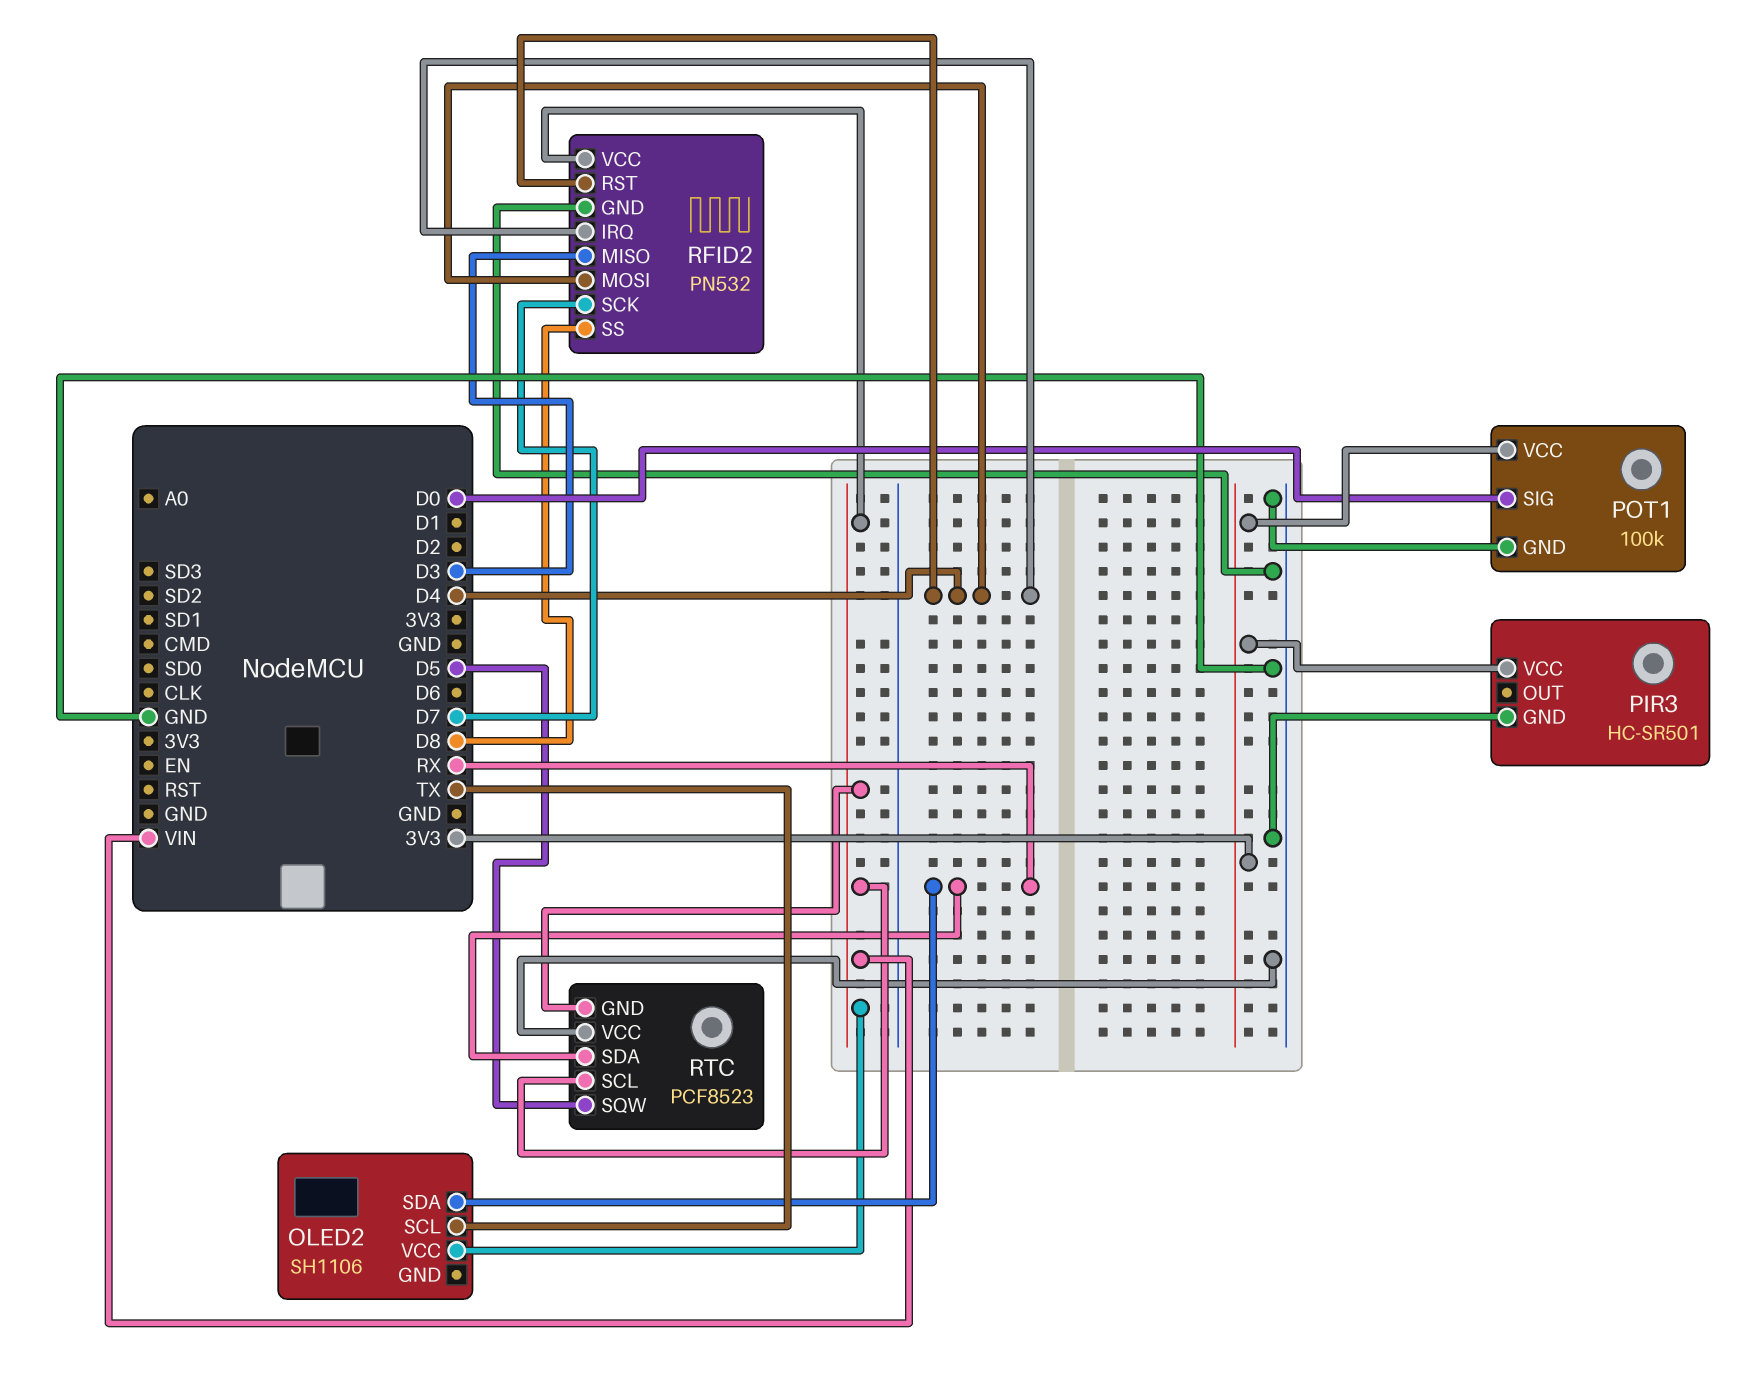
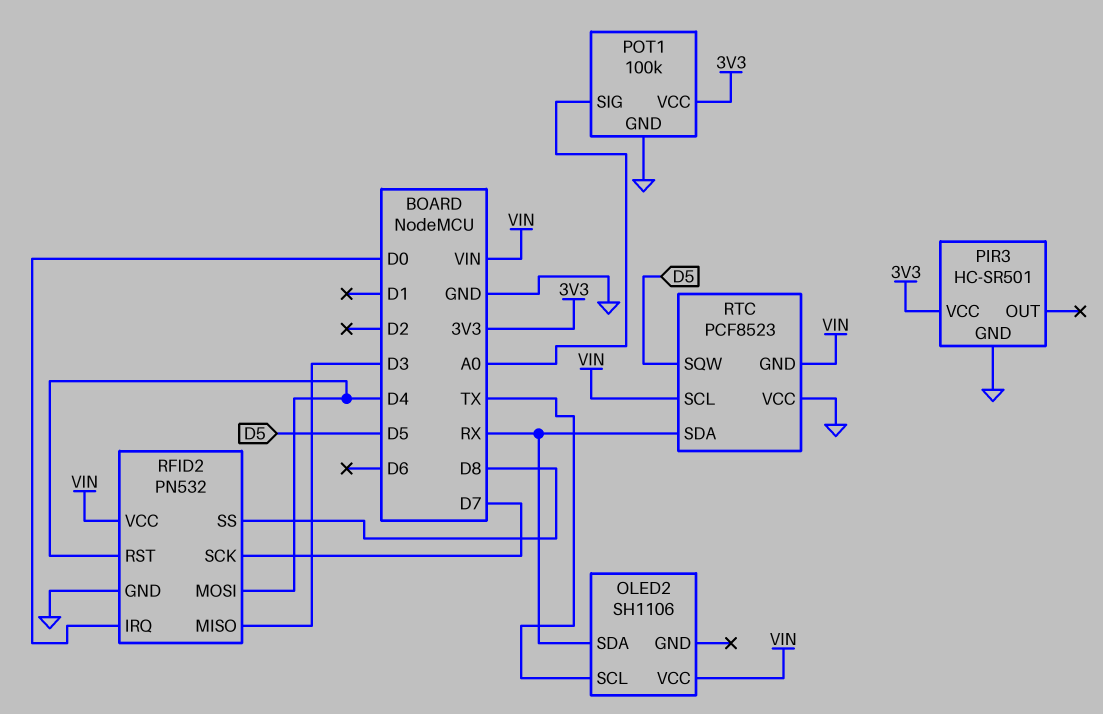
POT1 pin SIG: D0 -> A0
RFID2 pin IRQ: D4 -> D0

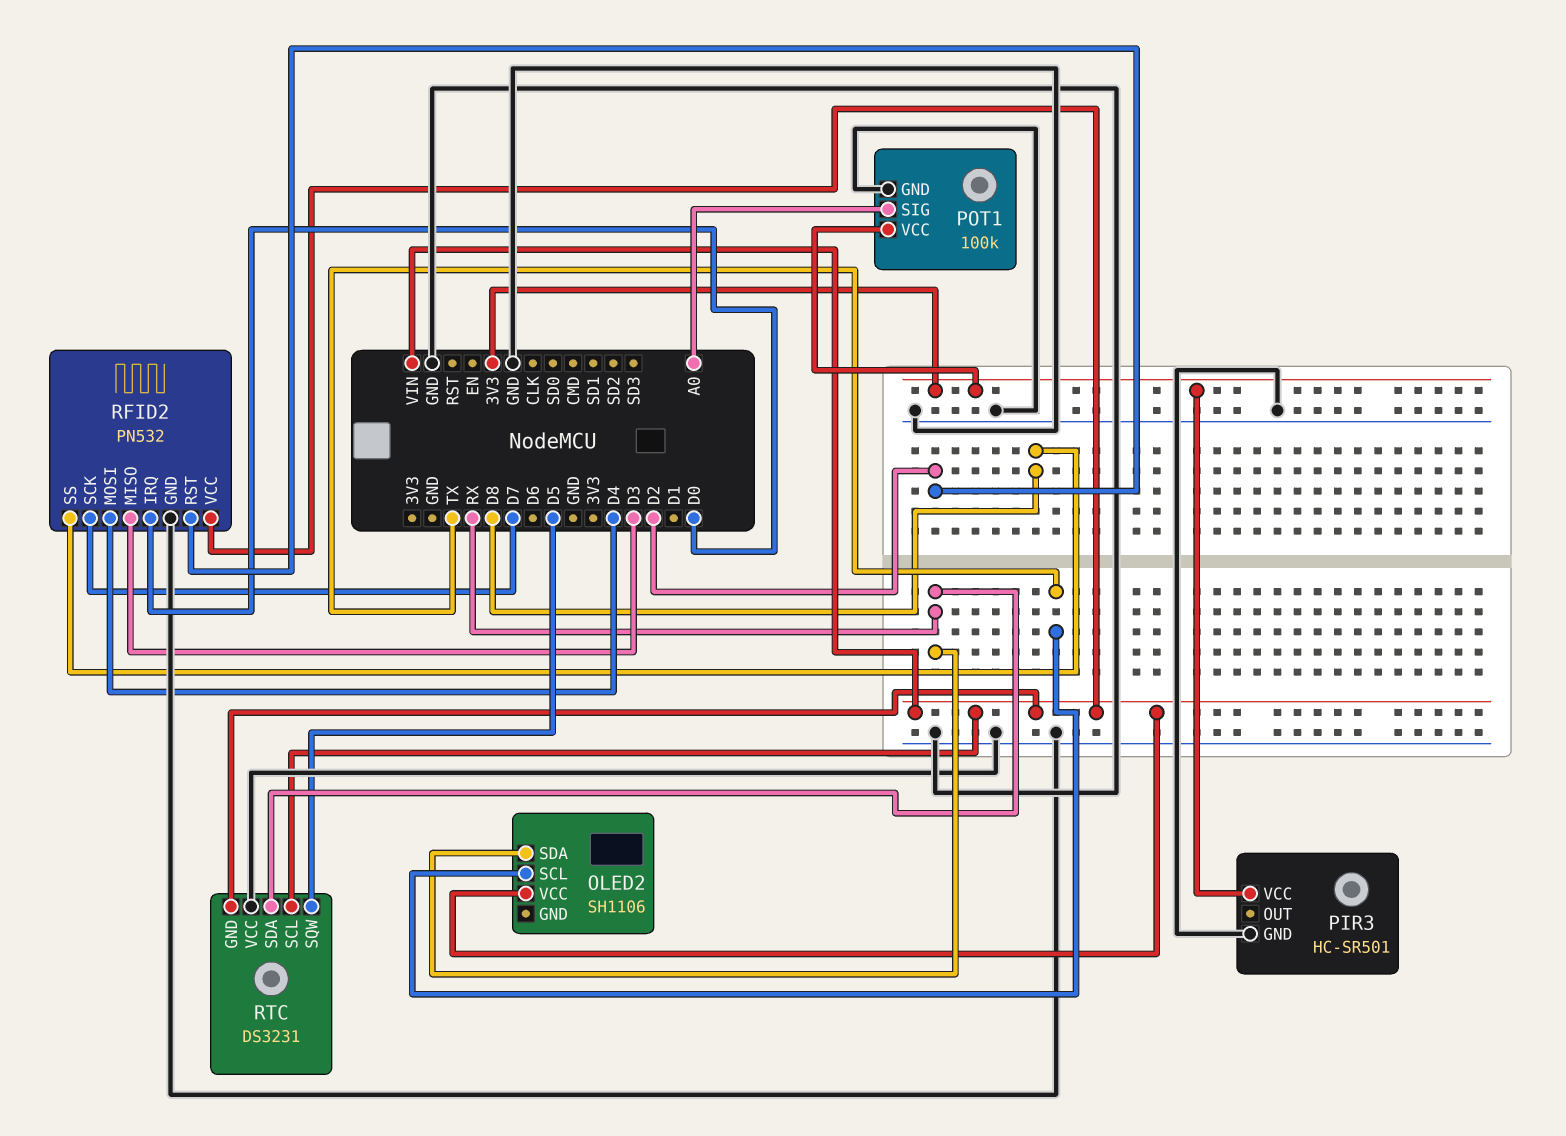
RFID2 pin RST: D4 -> D2
RTC: PCF8523 -> DS3231

